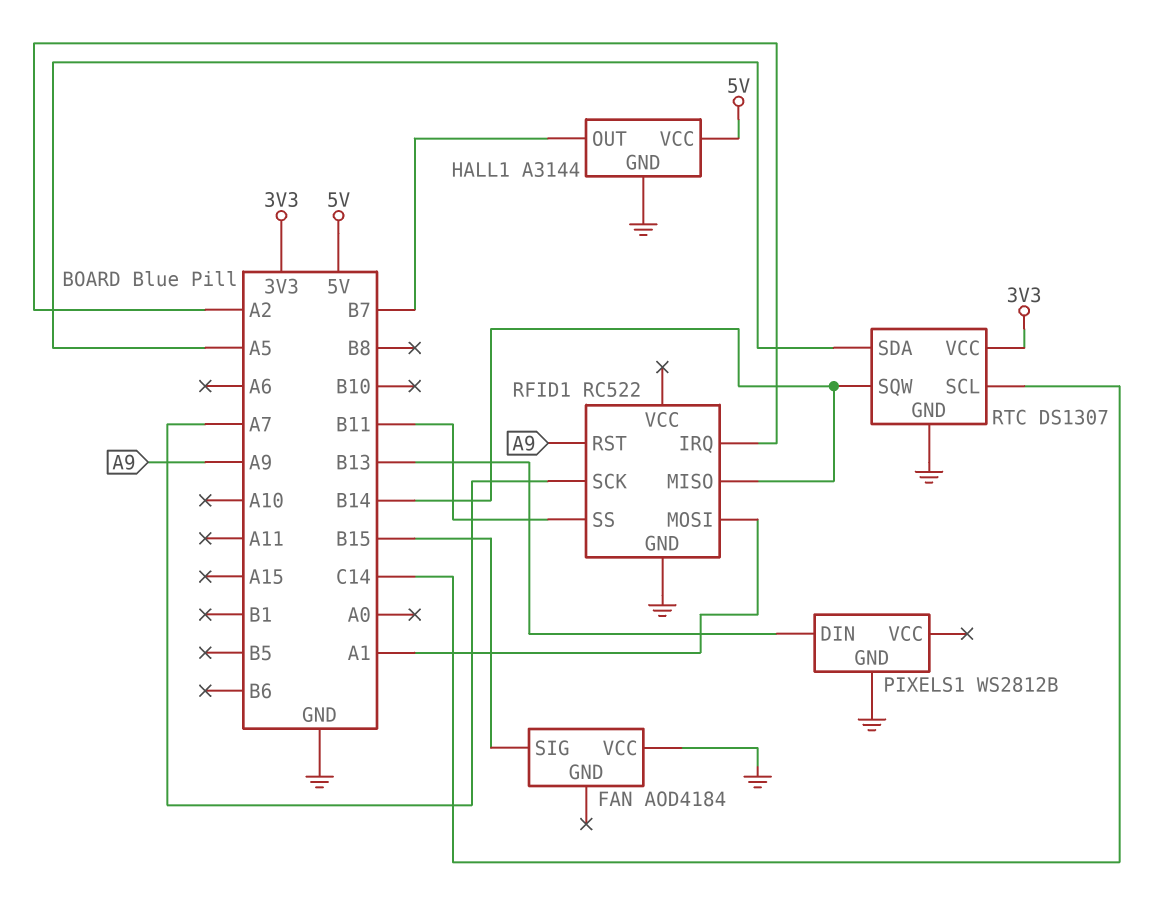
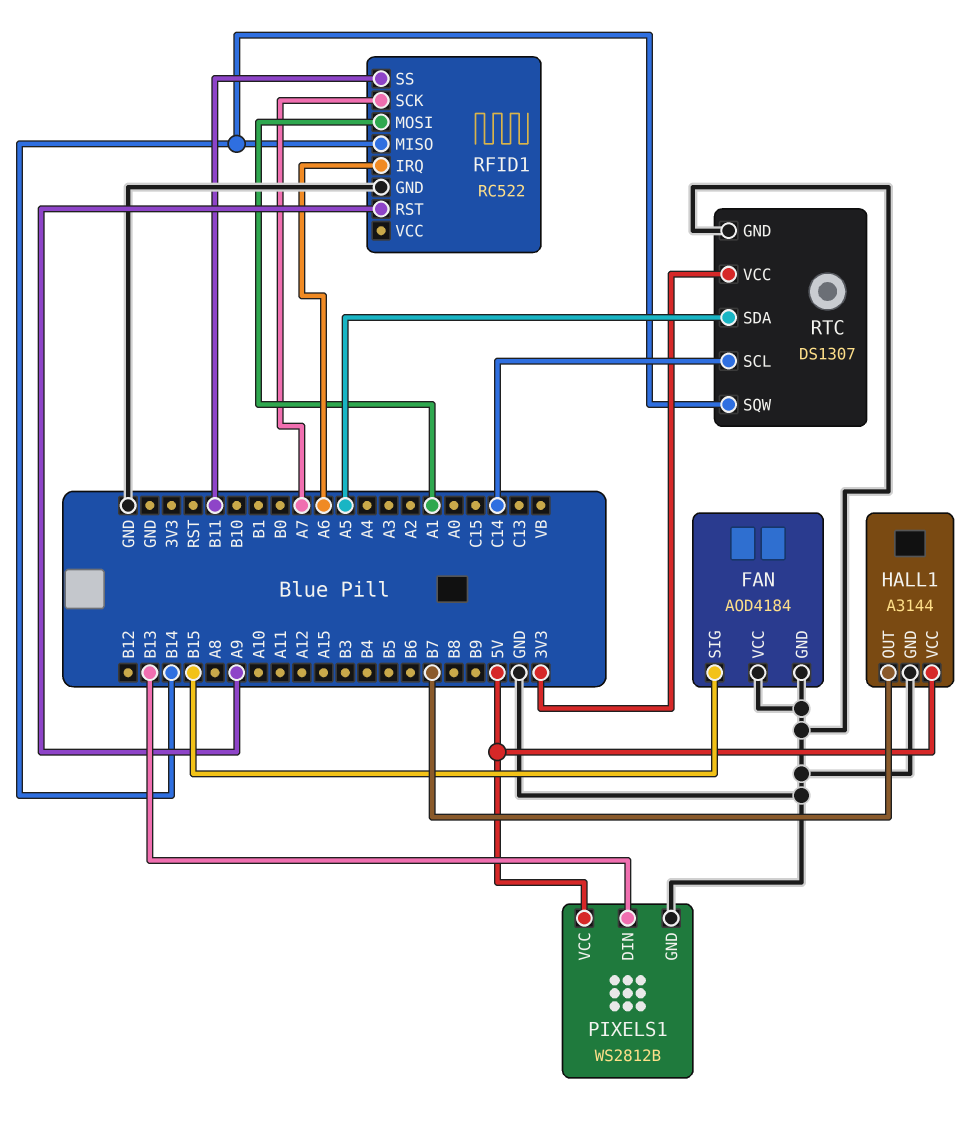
FAN pin GND: none -> GND
PIXELS1 pin VCC: none -> 5V
RFID1 pin IRQ: A2 -> A6

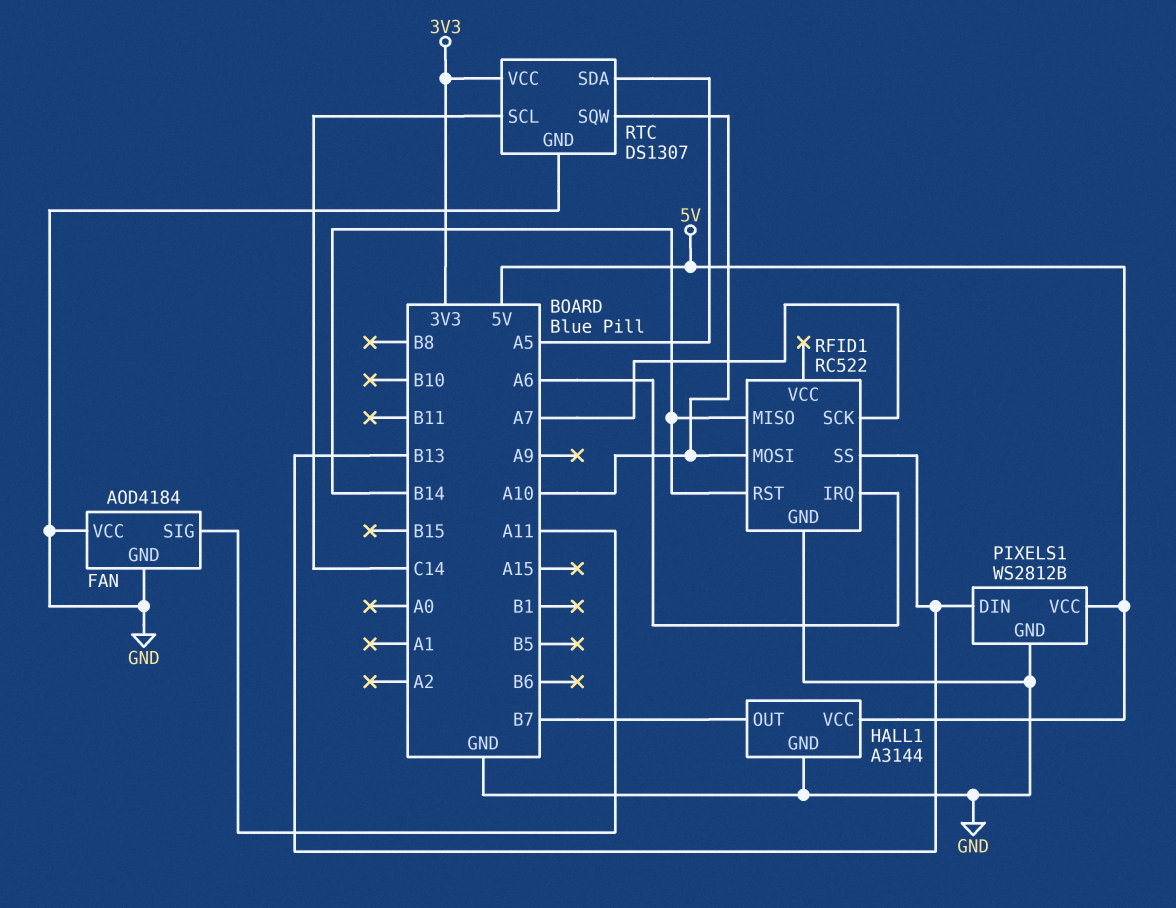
FAN pin SIG: B15 -> A11
RFID1 pin MOSI: A1 -> A10
RFID1 pin RST: A9 -> B14
RFID1 pin SS: B11 -> B13
RTC pin SQW: B14 -> A10

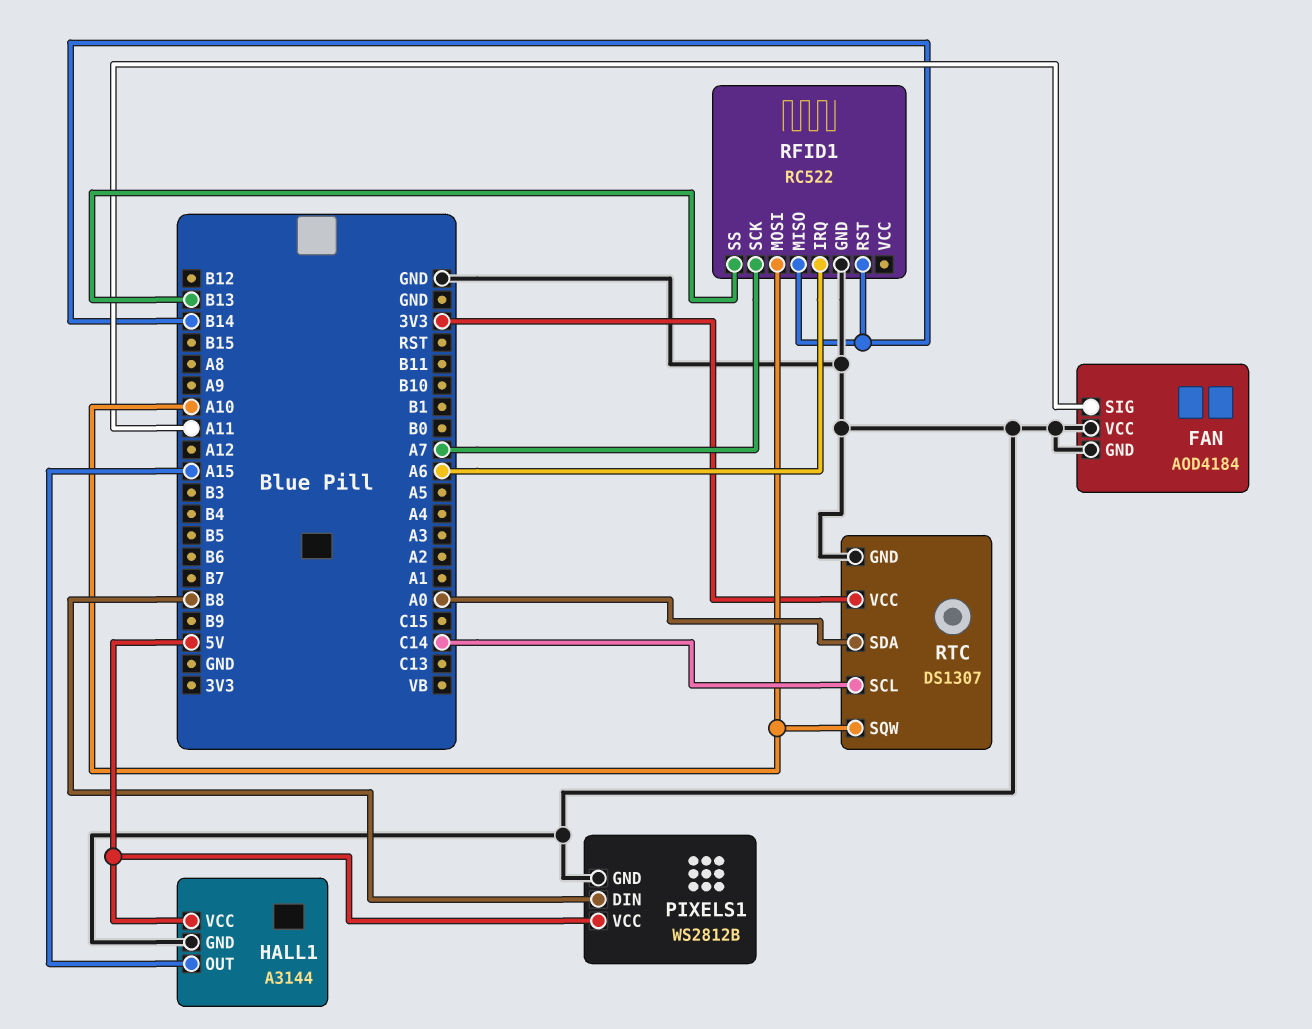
HALL1 pin OUT: B7 -> A15
PIXELS1 pin DIN: B13 -> B8
RTC pin SDA: A5 -> A0

